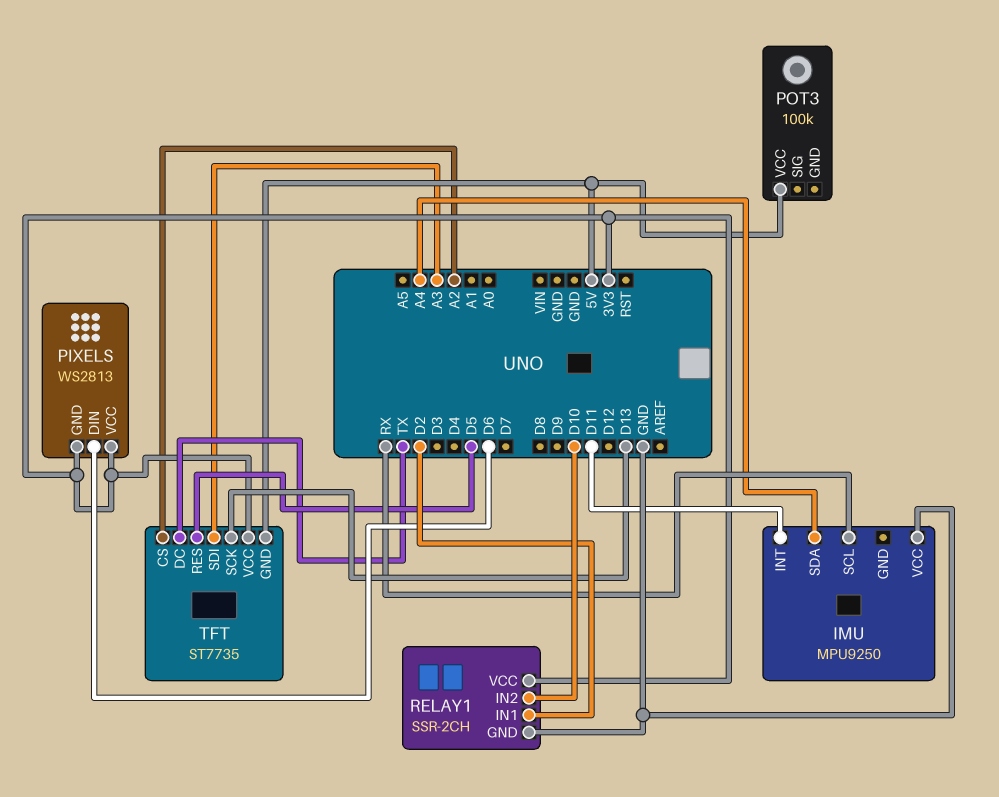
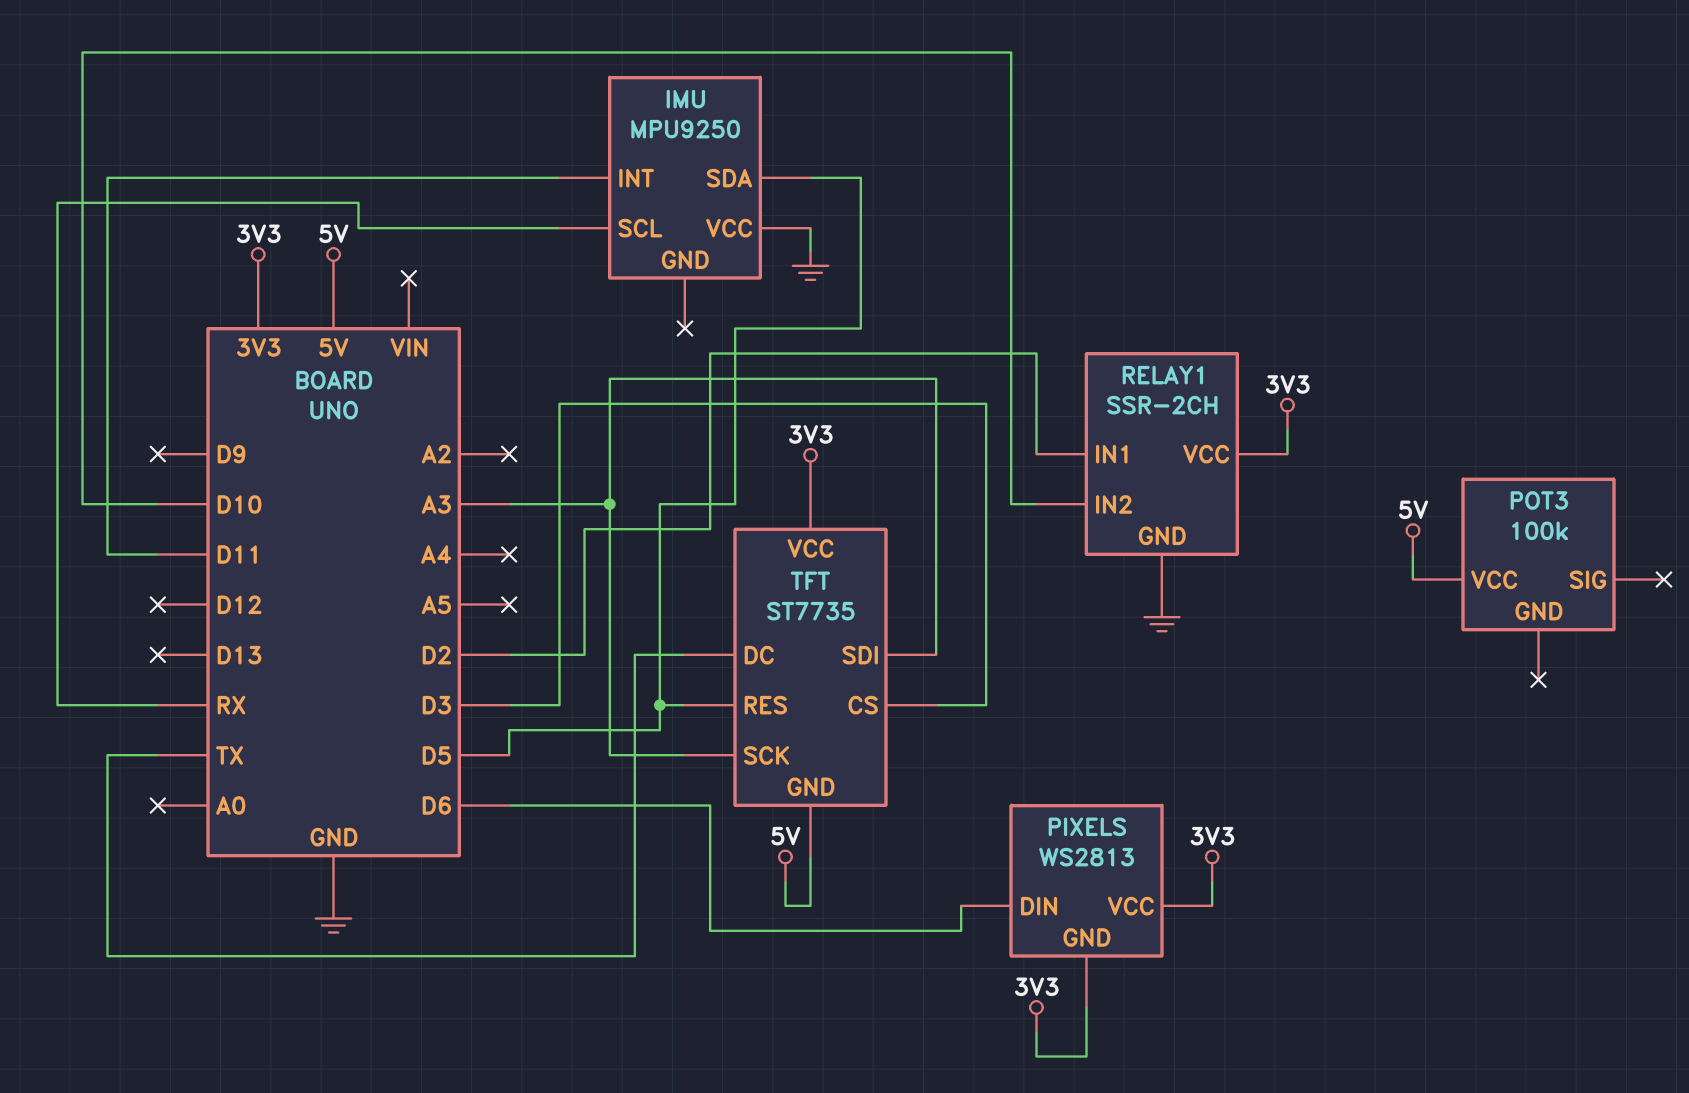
IMU pin SDA: A4 -> D5
TFT pin CS: A2 -> D3
TFT pin SCK: D13 -> A3

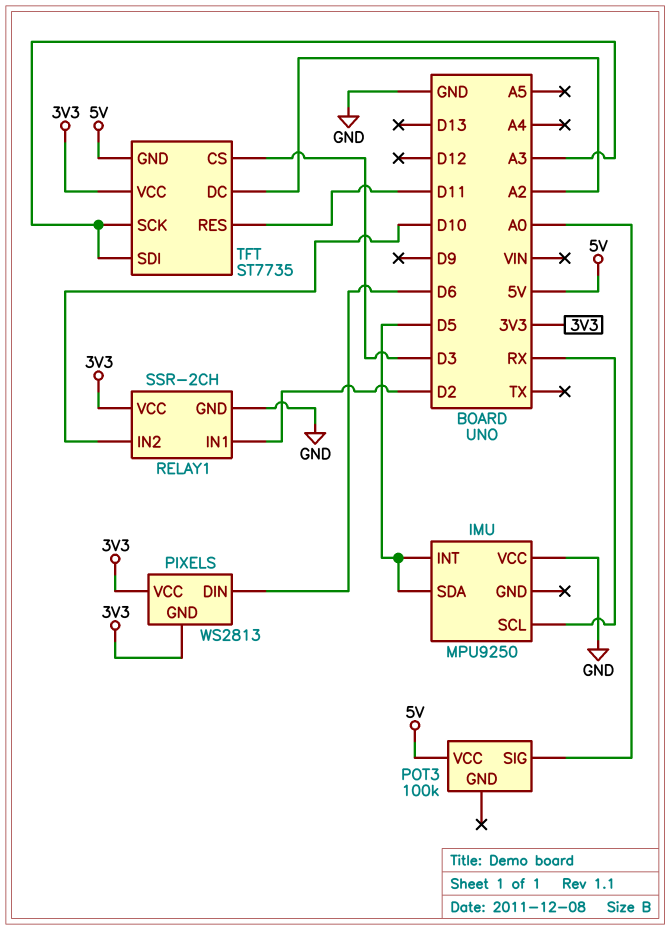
IMU pin INT: D11 -> D5
POT3 pin SIG: none -> A0
TFT pin DC: TX -> A2
TFT pin RES: D5 -> D11

